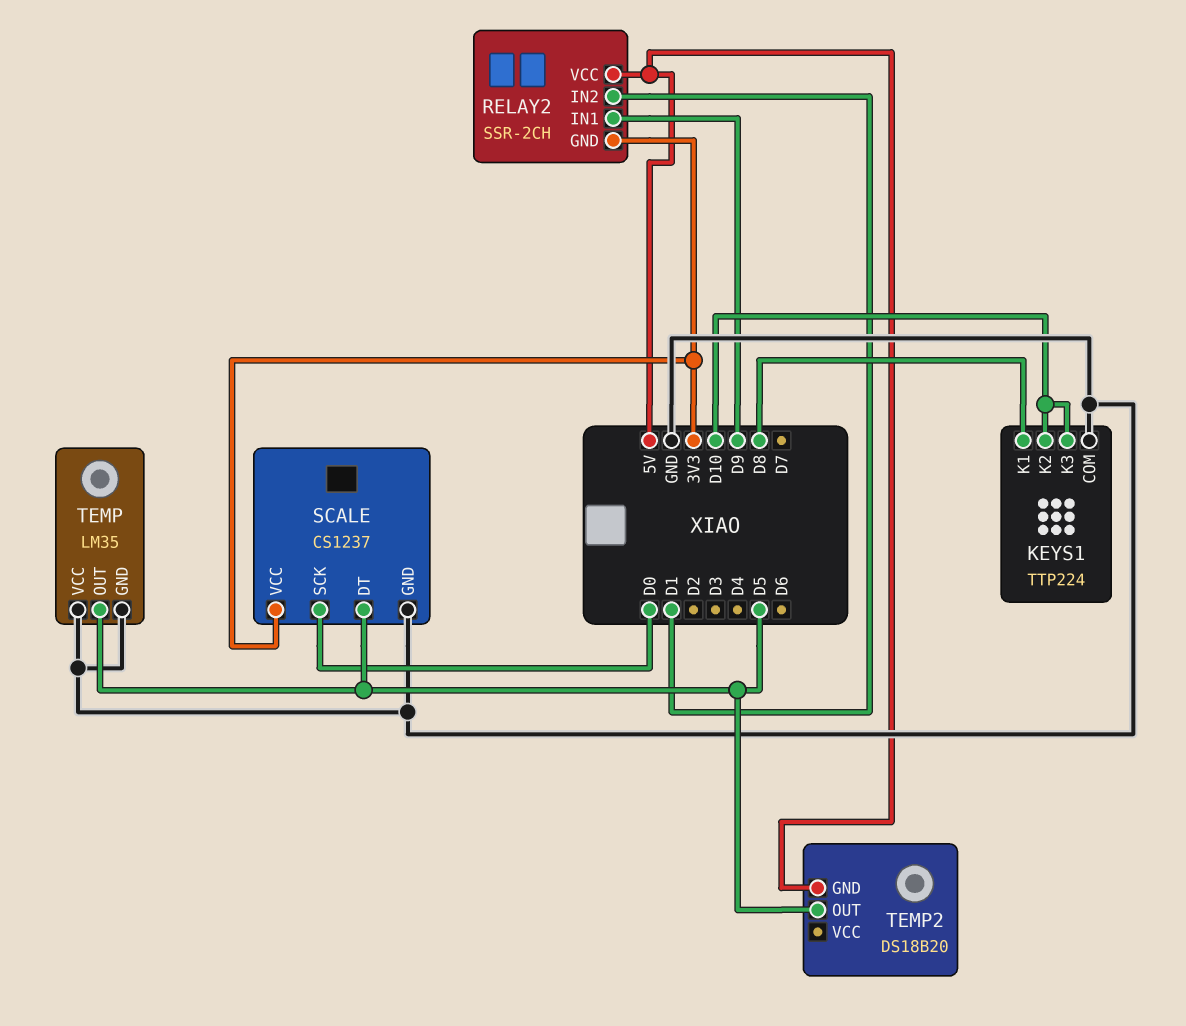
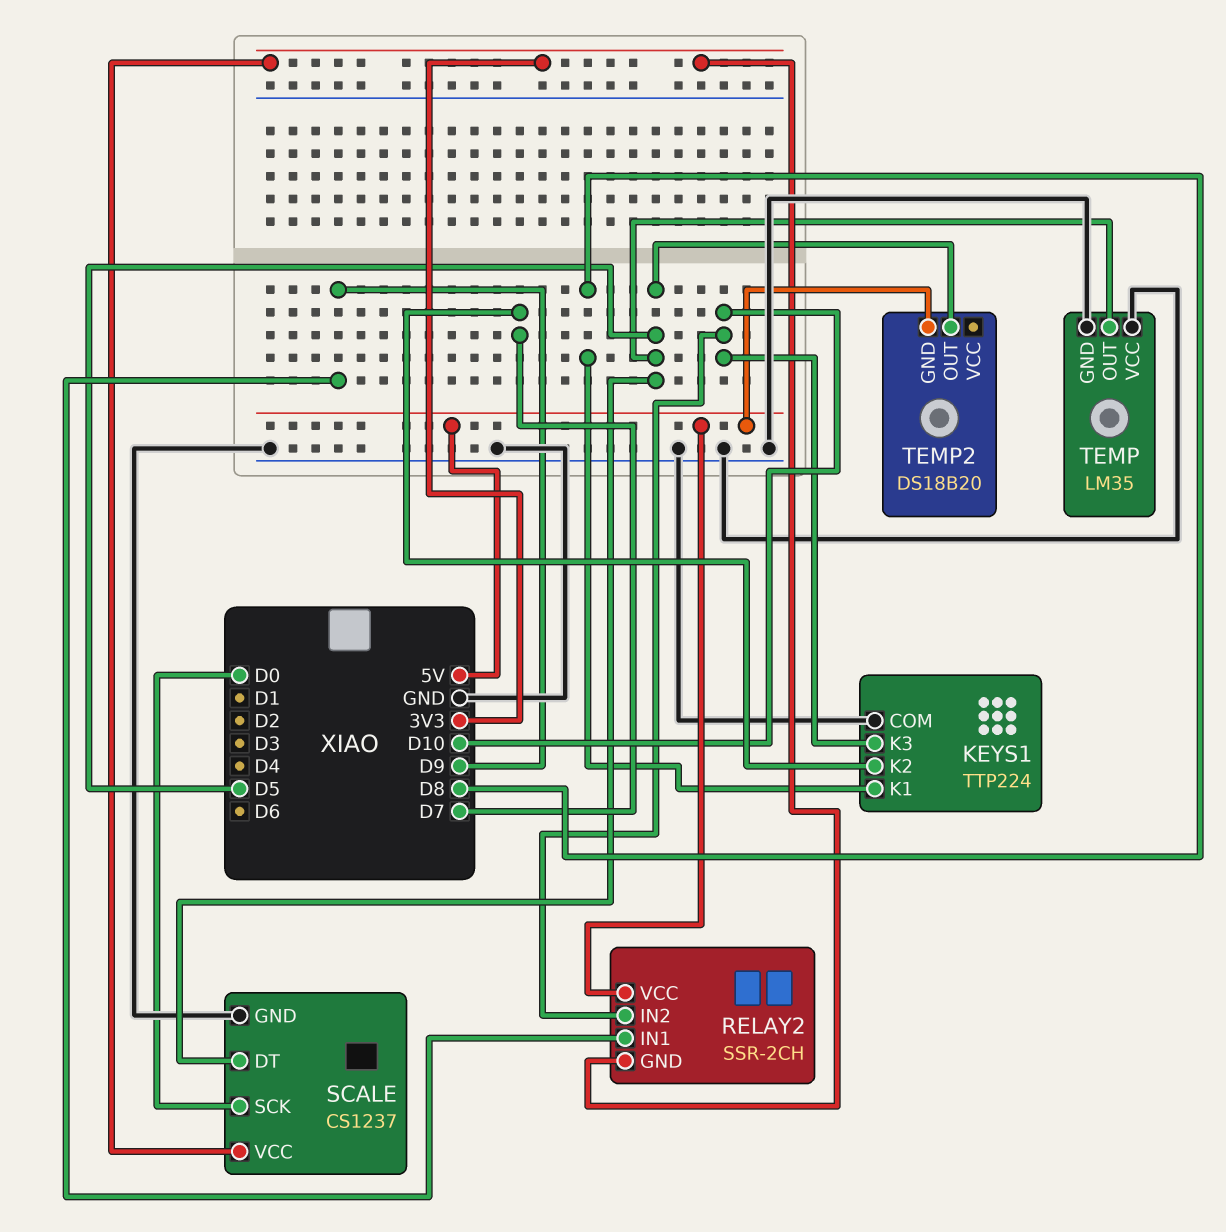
KEYS1 pin K2: D10 -> D7
RELAY2 pin IN2: D1 -> D10

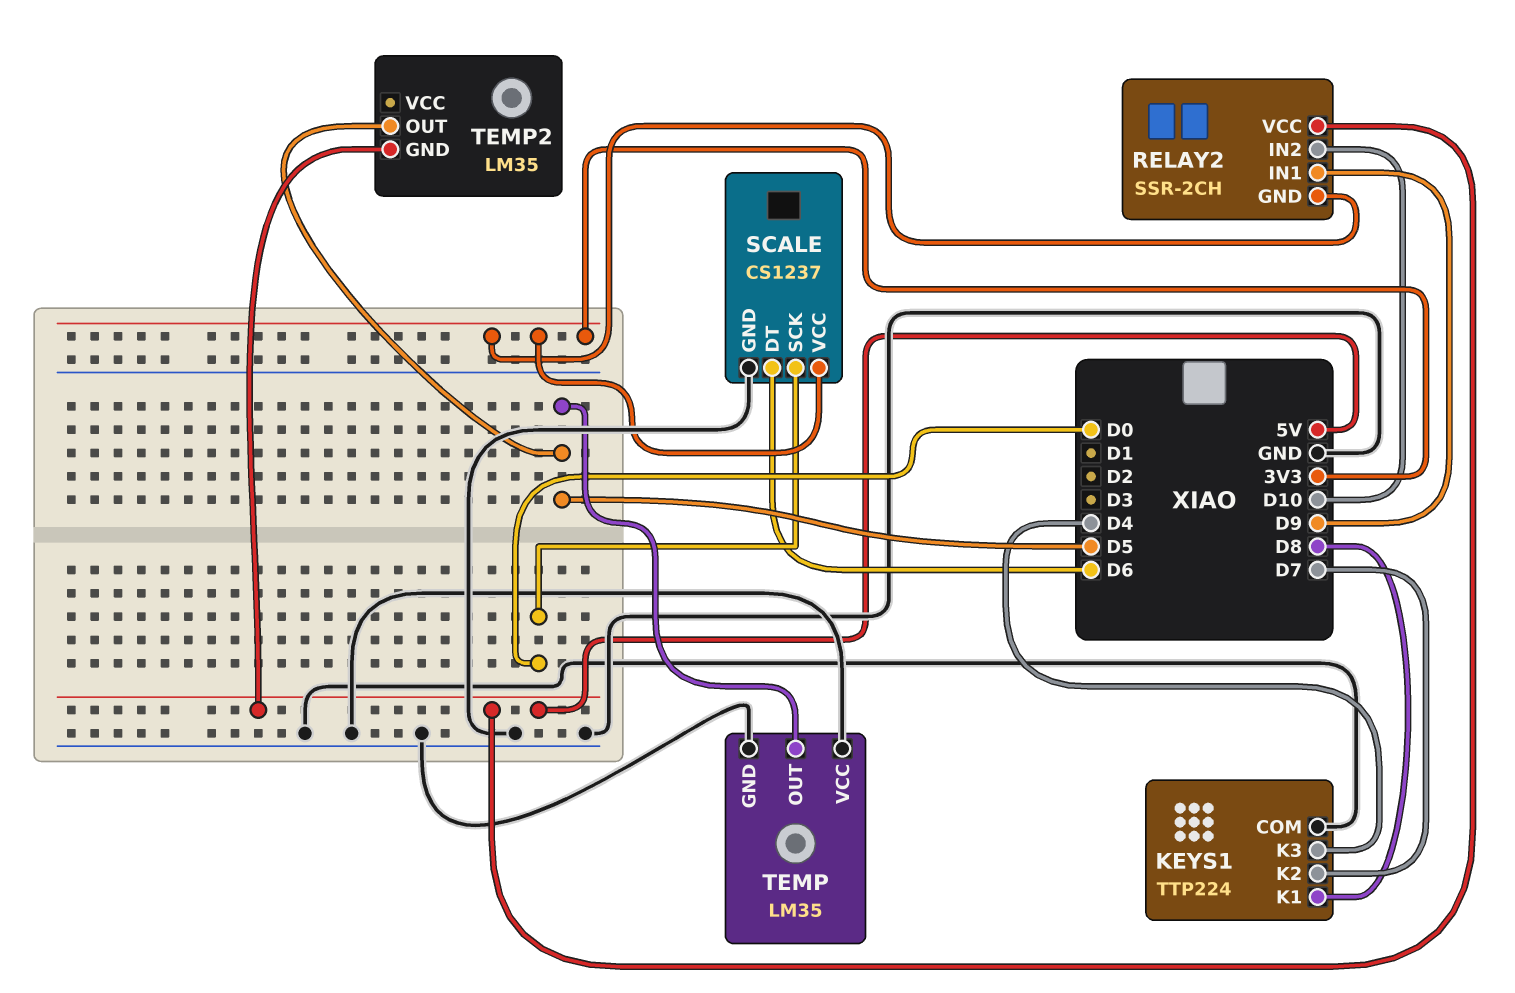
KEYS1 pin K3: D10 -> D4
SCALE pin DT: D5 -> D6
TEMP2: DS18B20 -> LM35

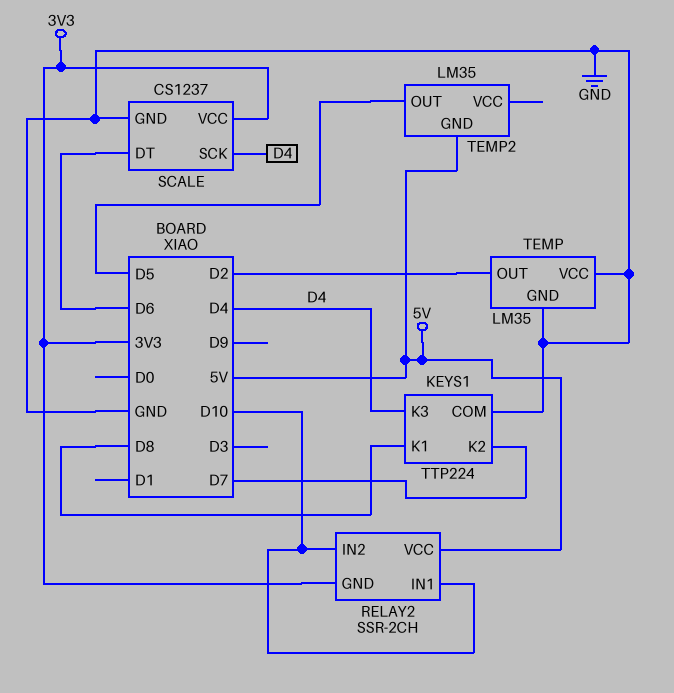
RELAY2 pin IN1: D9 -> D10
SCALE pin SCK: D0 -> D4
TEMP pin OUT: D5 -> D2

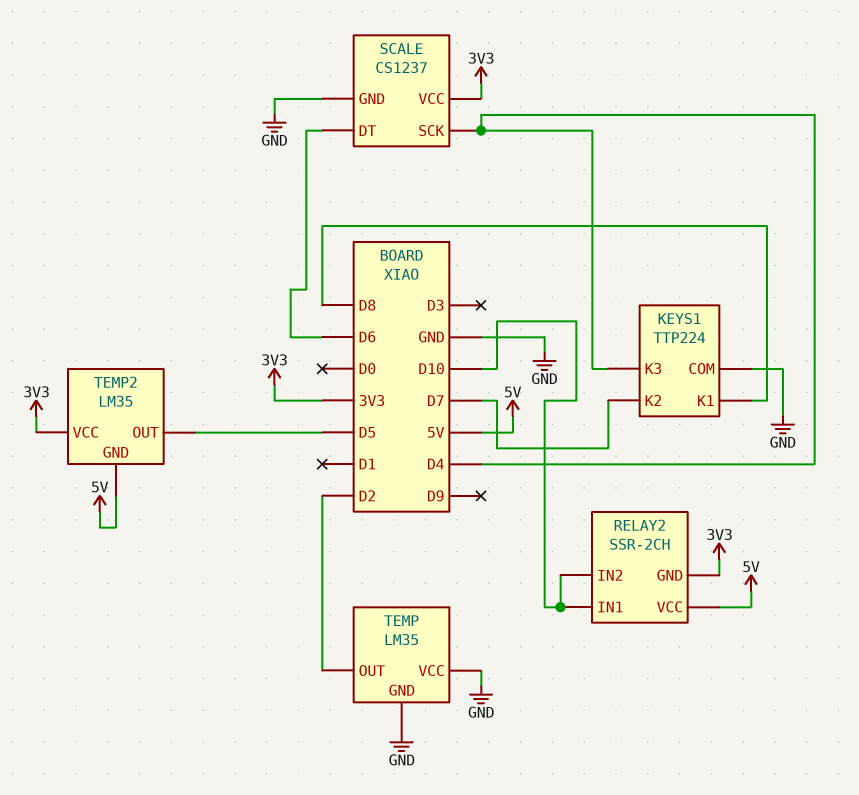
TEMP2 pin VCC: none -> 3V3

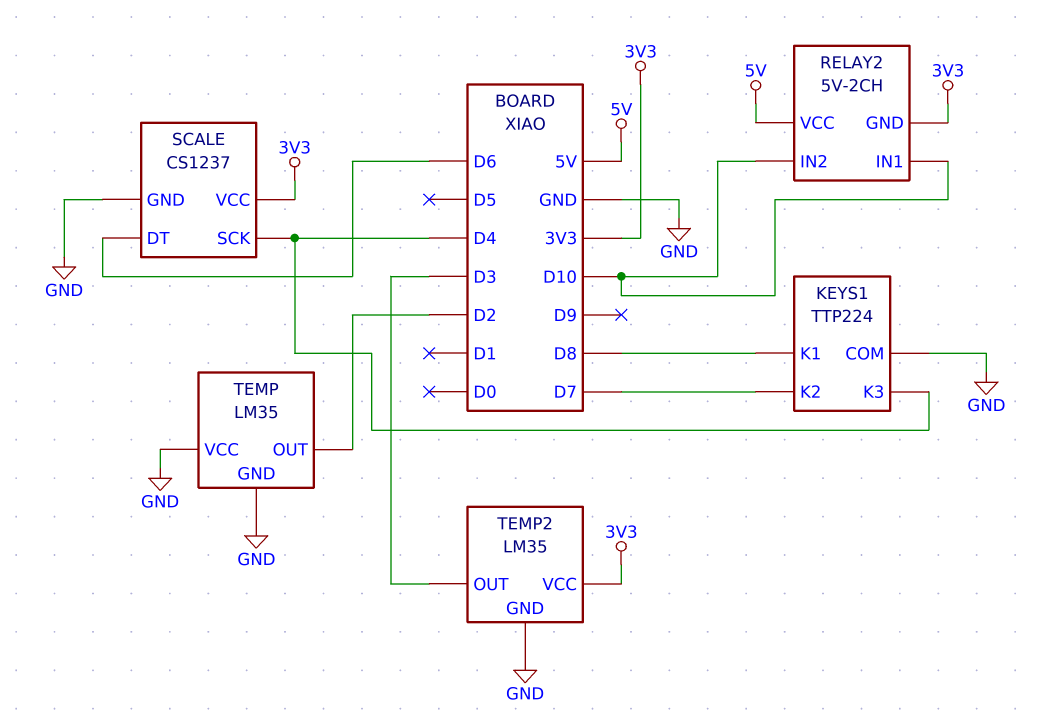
RELAY2: SSR-2CH -> 5V-2CH
TEMP2 pin GND: 5V -> GND
TEMP2 pin OUT: D5 -> D3

